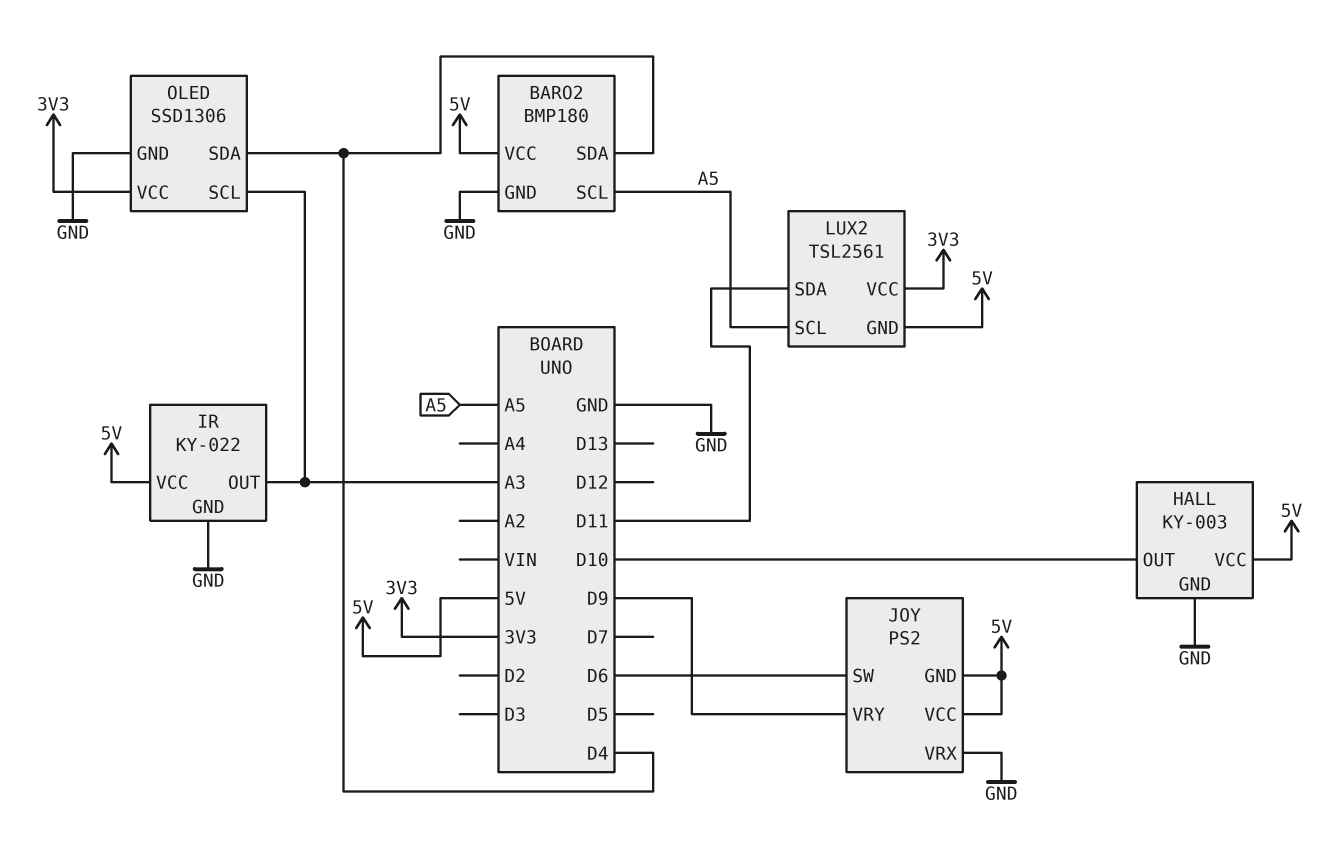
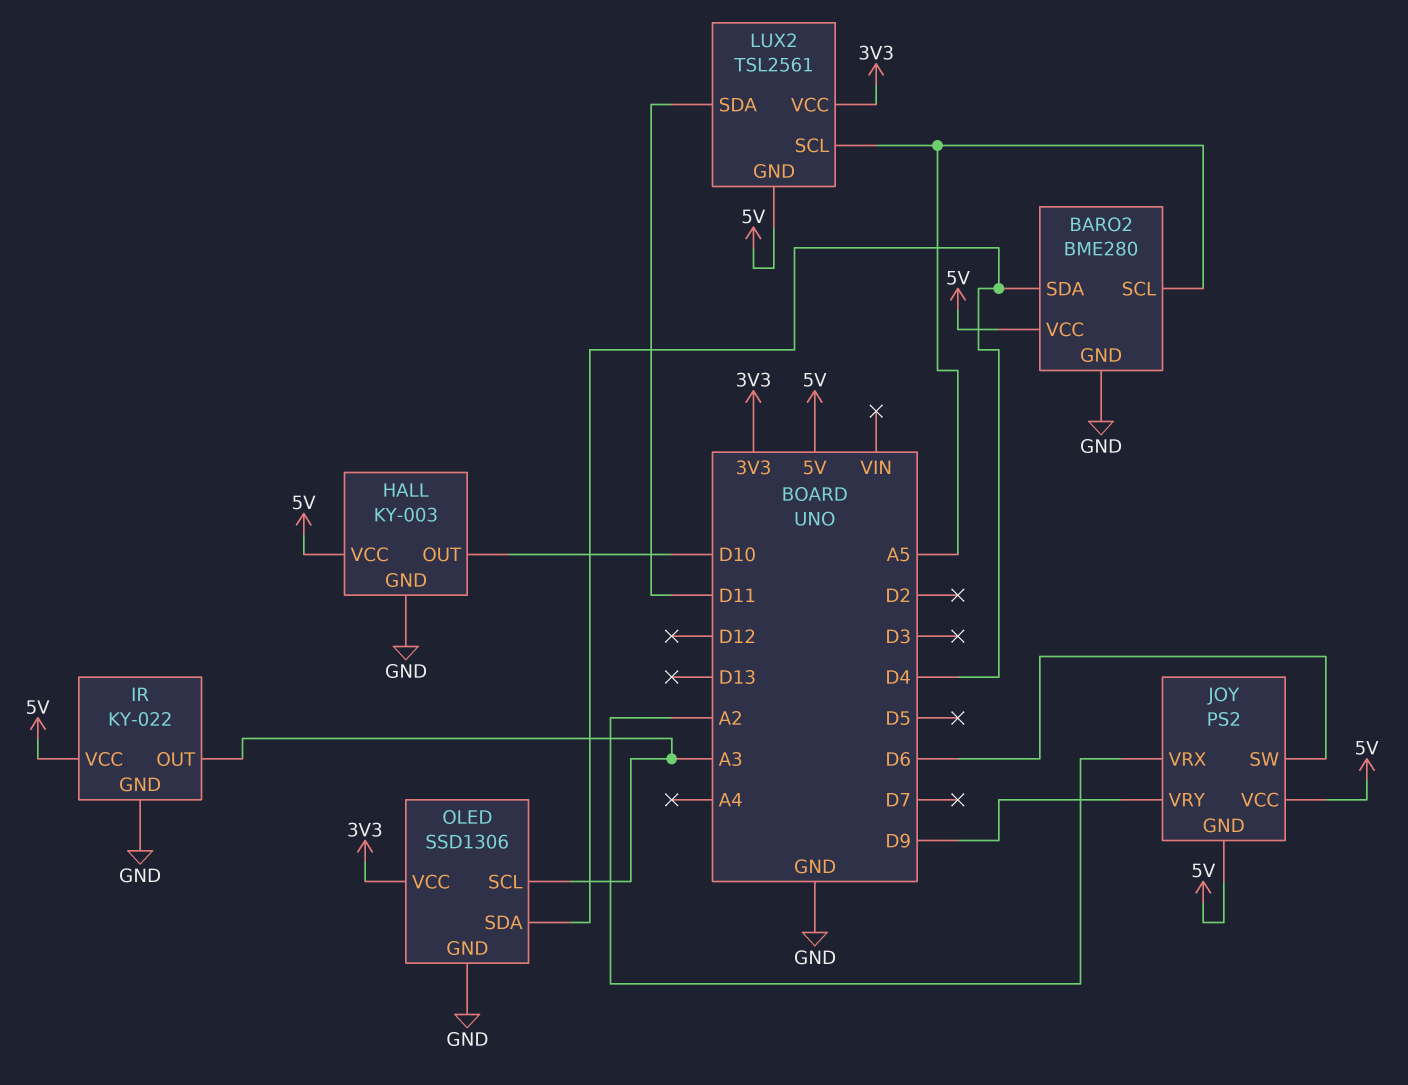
BARO2: BMP180 -> BME280
JOY pin VRX: GND -> A2

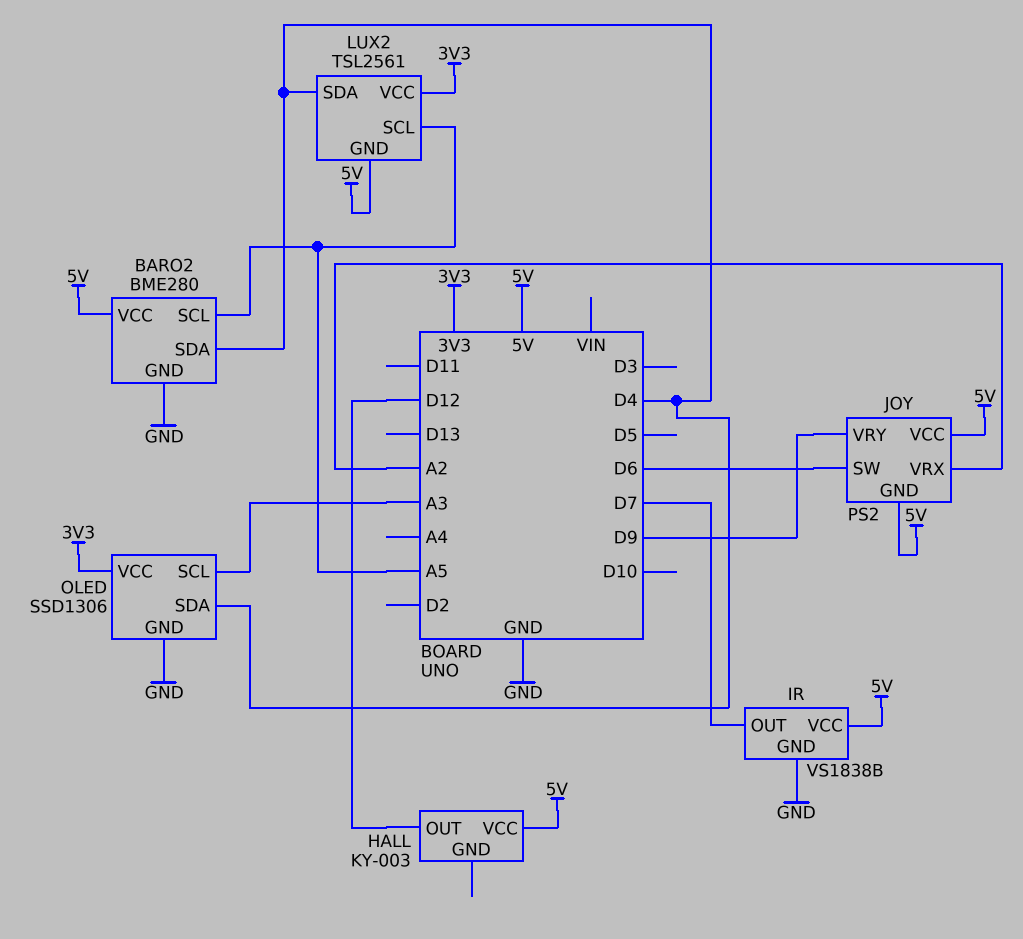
HALL pin GND: GND -> none
HALL pin OUT: D10 -> D12
IR: KY-022 -> VS1838B
IR pin OUT: A3 -> D7
LUX2 pin SDA: D11 -> D4

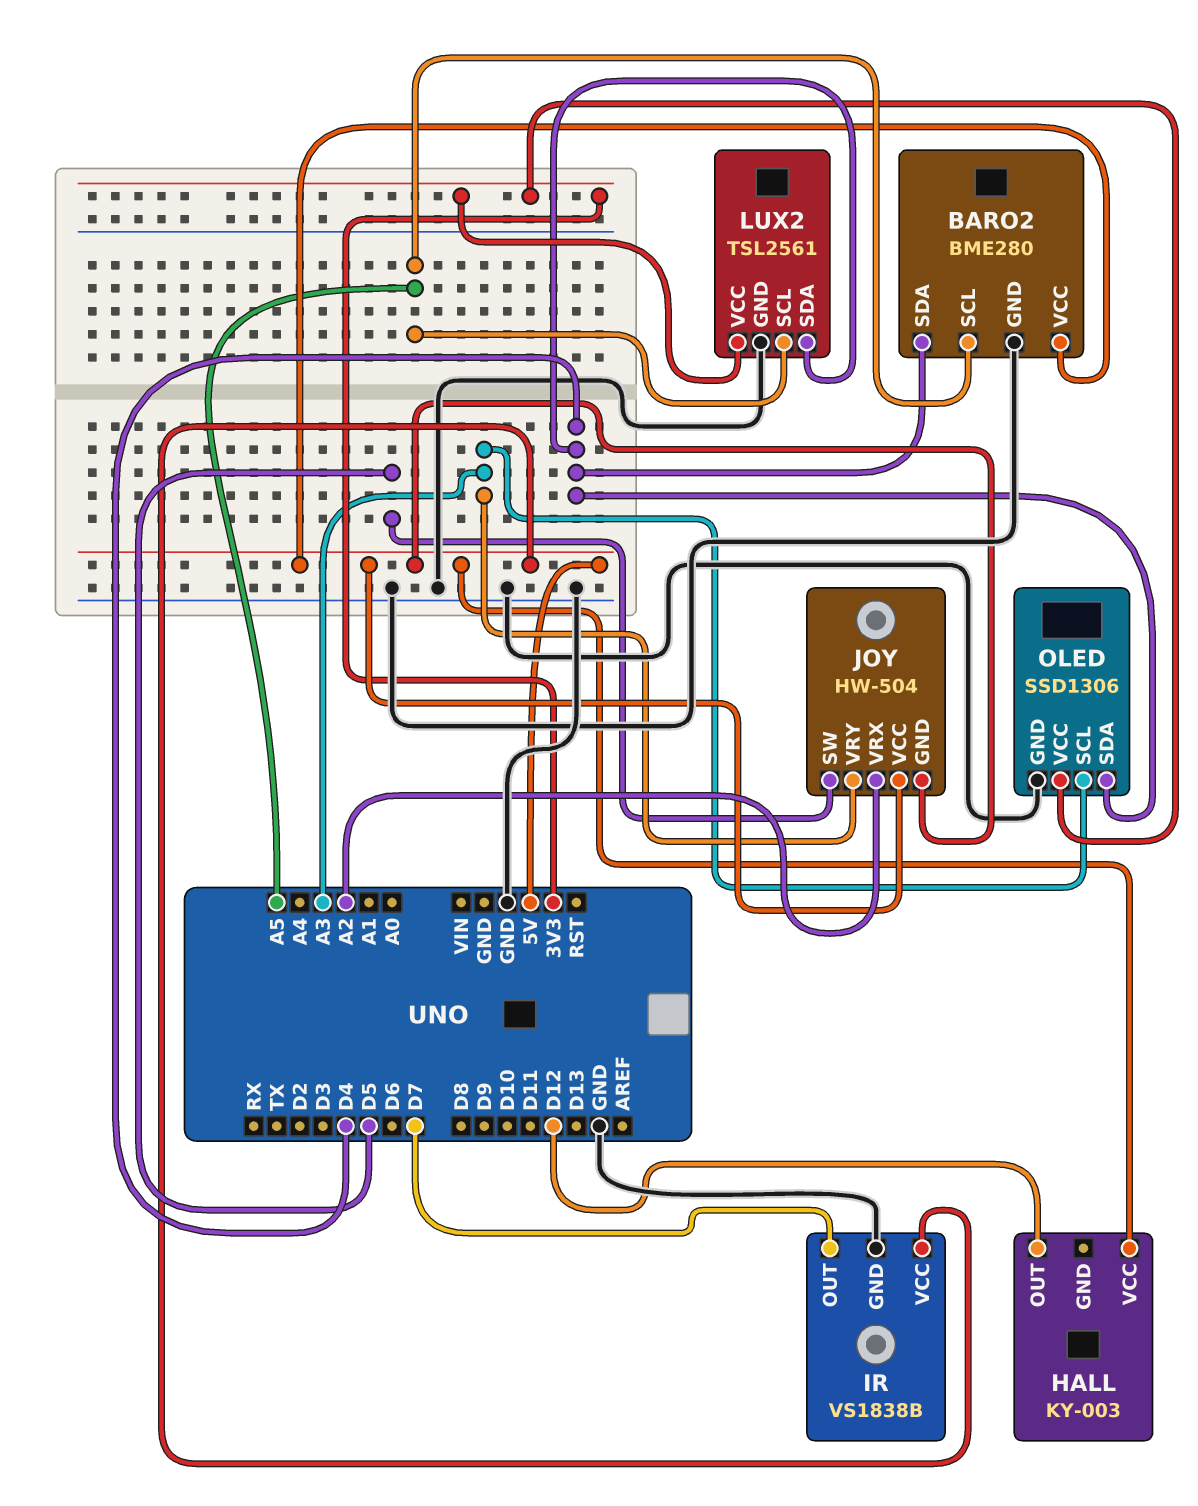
JOY: PS2 -> HW-504
JOY pin SW: D6 -> D5
JOY pin VRY: D9 -> A3
LUX2 pin GND: 5V -> GND

